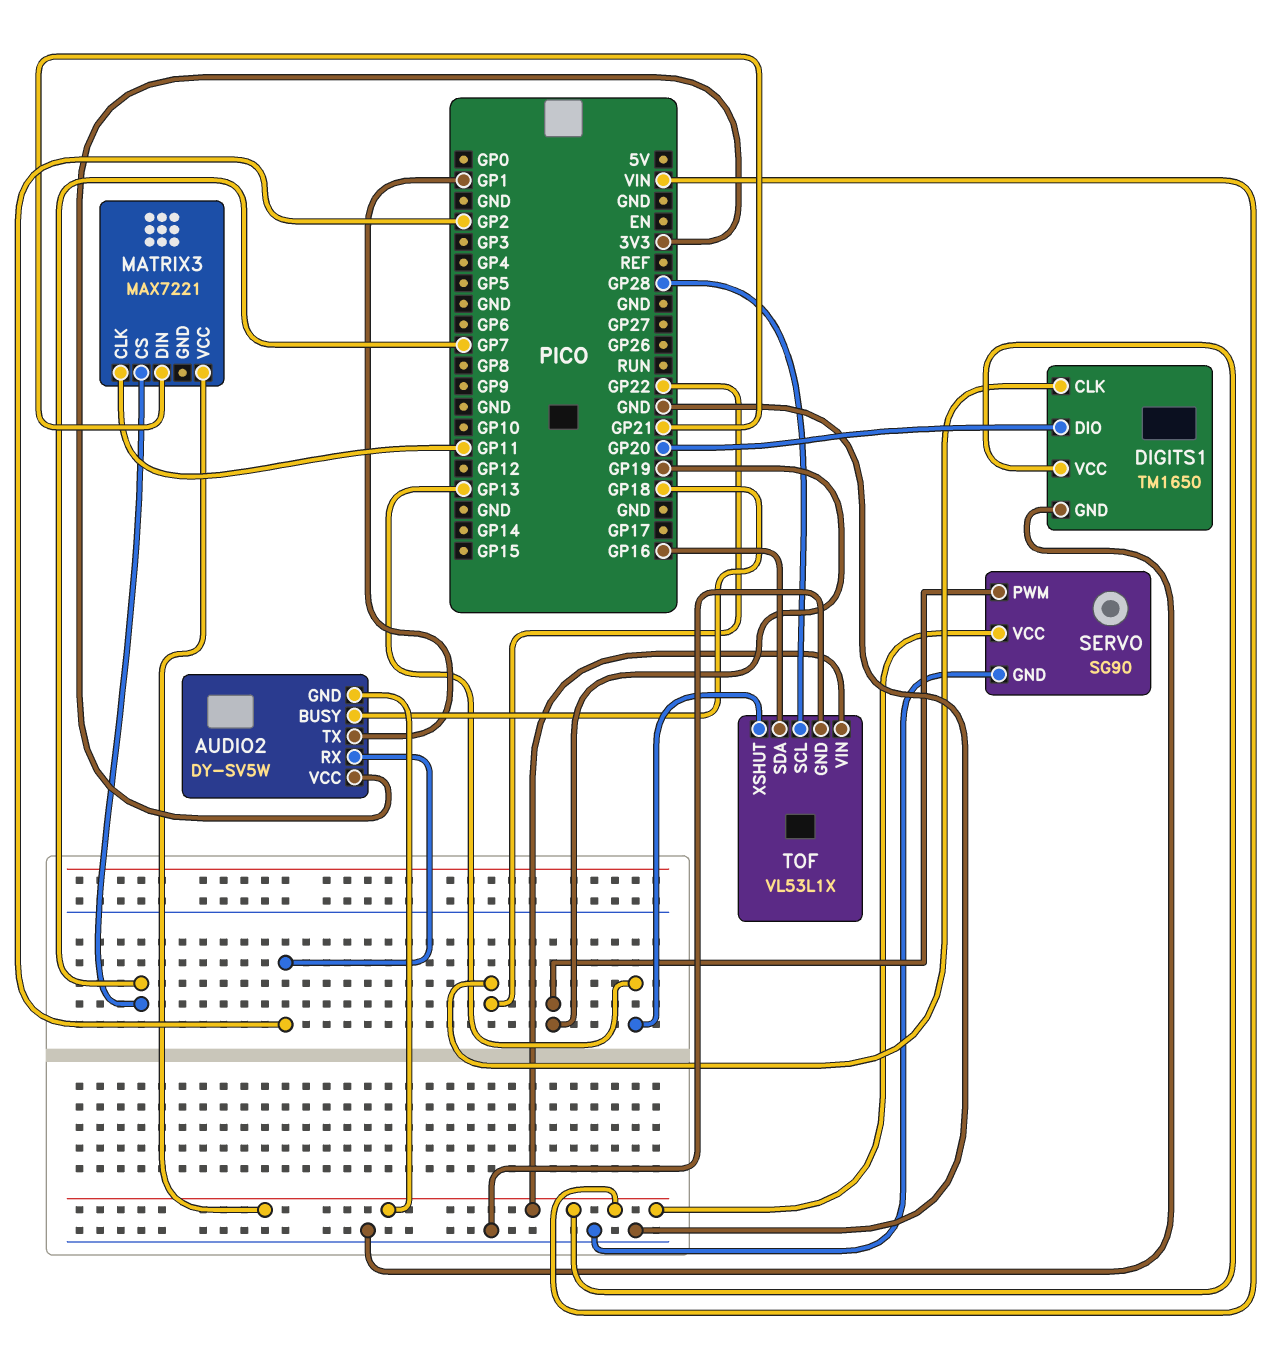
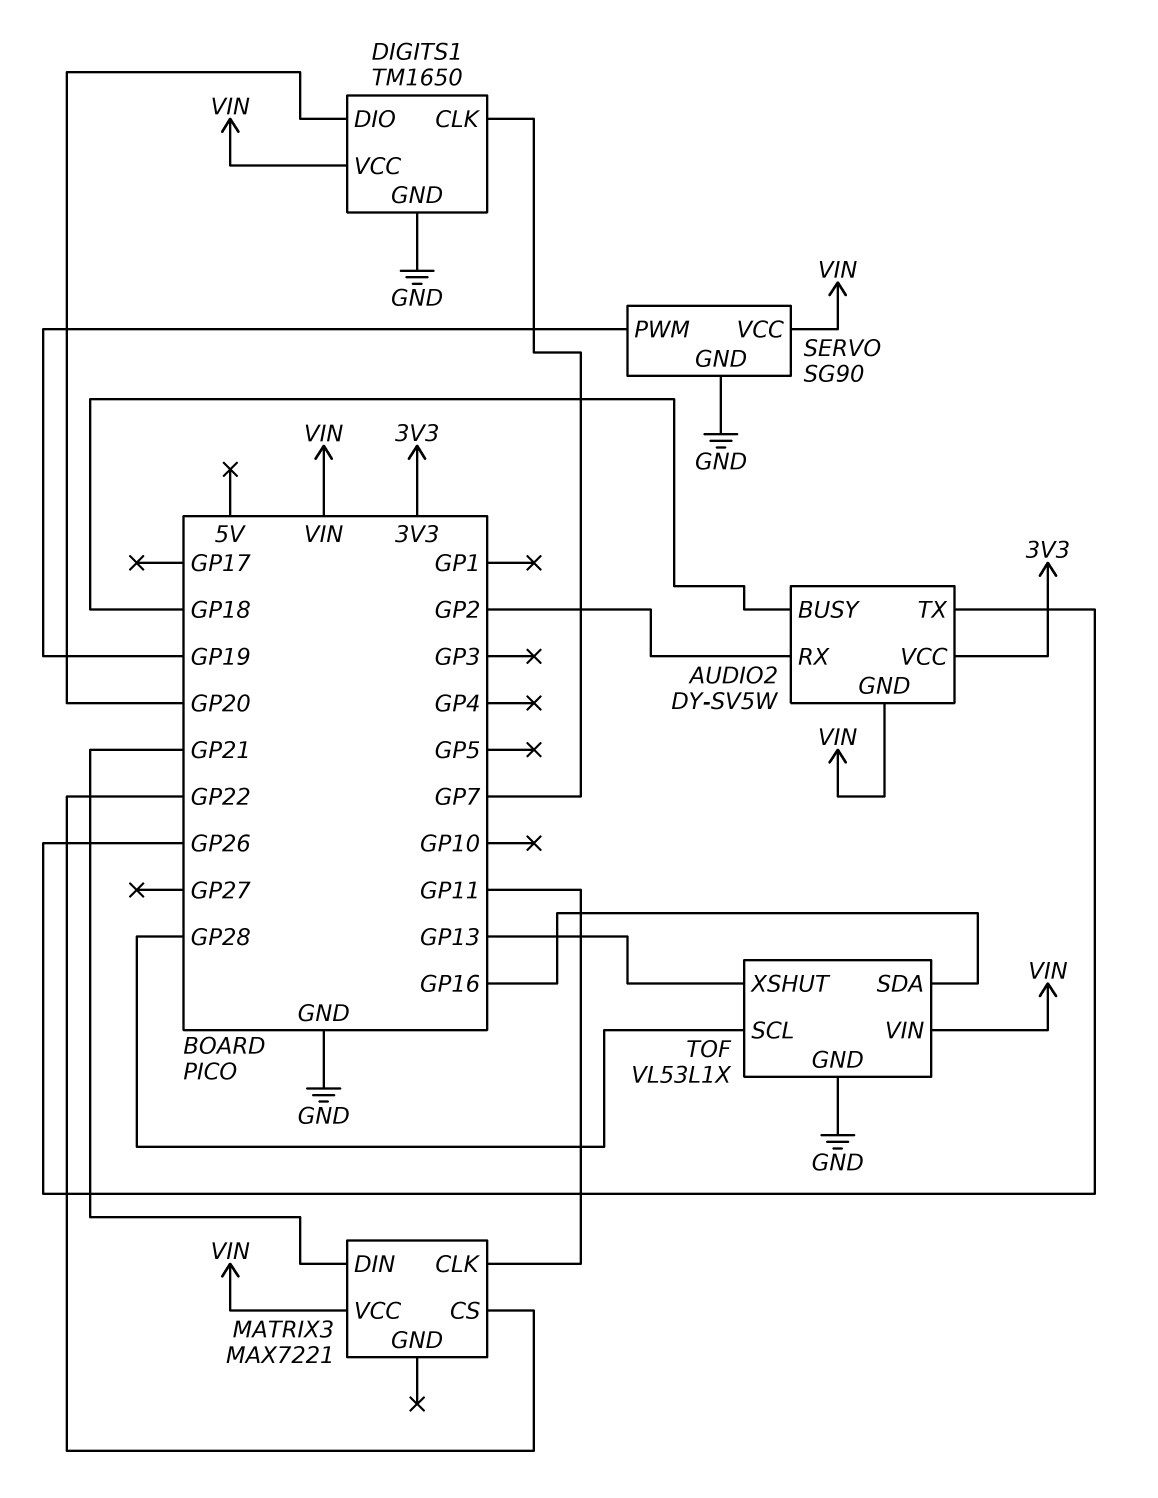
AUDIO2 pin TX: GP1 -> GP26
DIGITS1 pin CLK: GP22 -> GP7
MATRIX3 pin CS: GP7 -> GP22

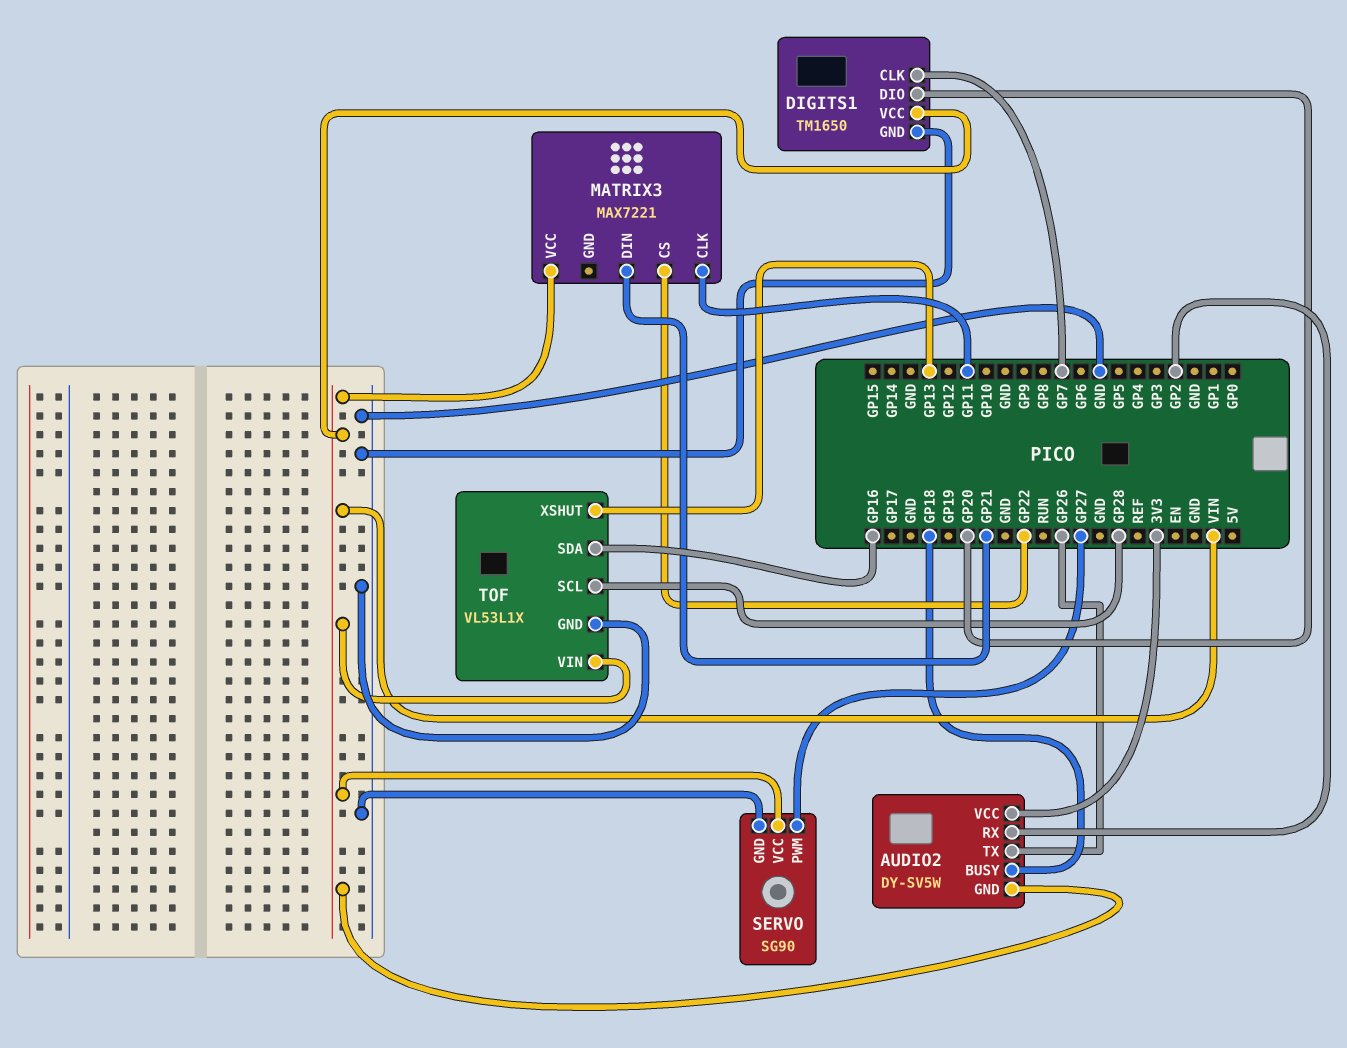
SERVO pin PWM: GP19 -> GP27

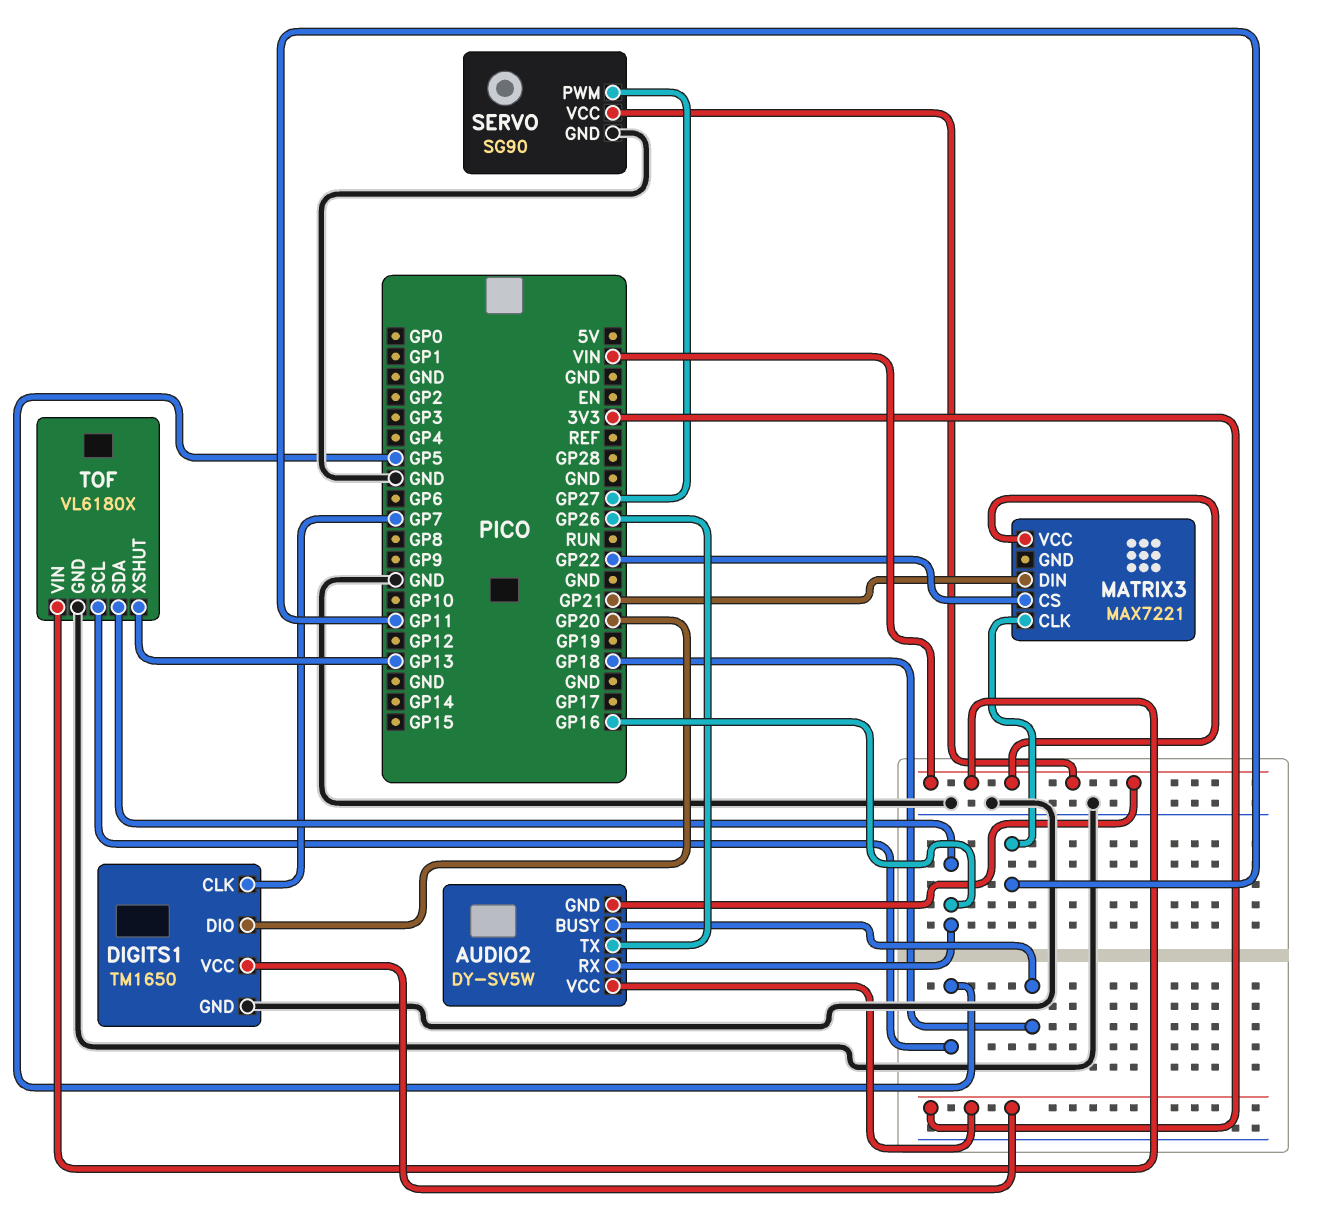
AUDIO2 pin RX: GP2 -> GP16
DIGITS1 pin VCC: VIN -> 3V3
TOF: VL53L1X -> VL6180X
TOF pin SCL: GP28 -> GP5

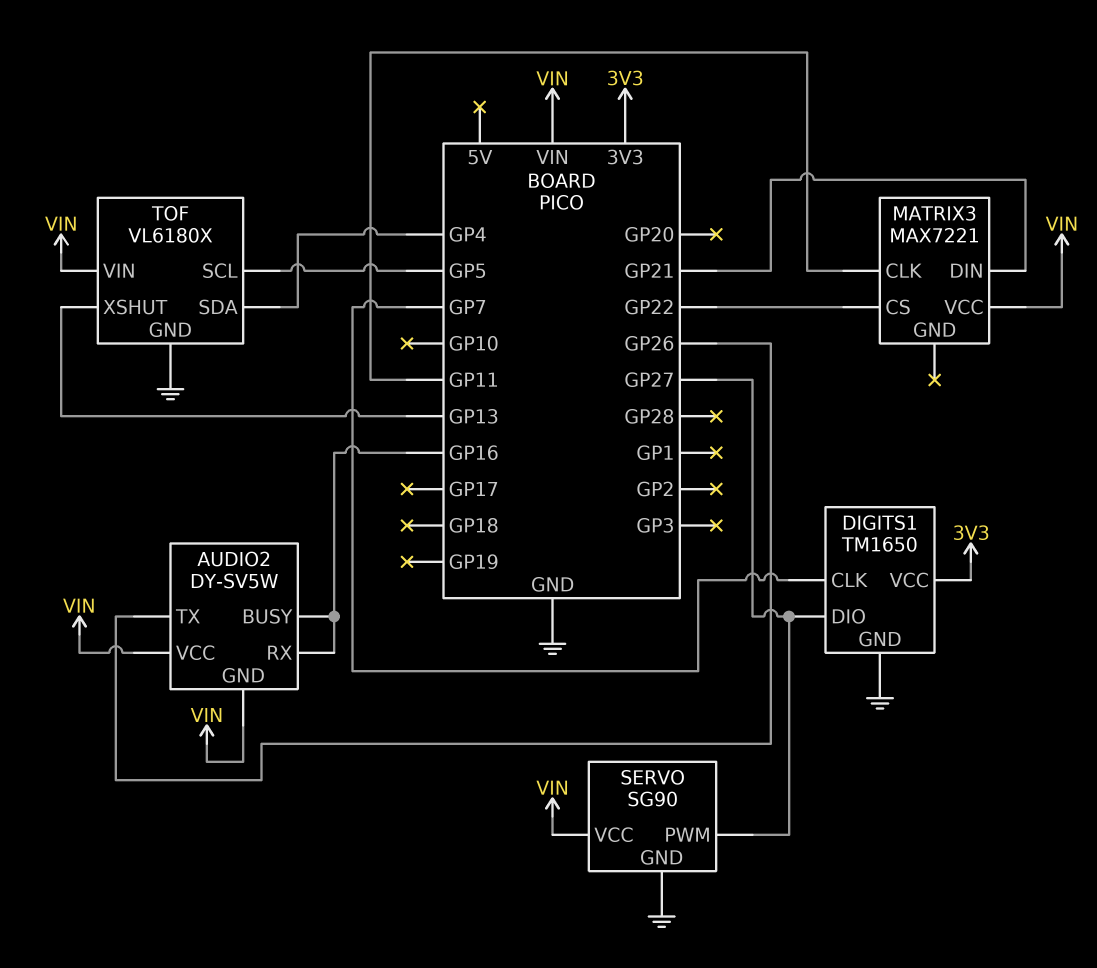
AUDIO2 pin BUSY: GP18 -> GP16
AUDIO2 pin VCC: 3V3 -> VIN
DIGITS1 pin DIO: GP20 -> GP27
TOF pin SDA: GP16 -> GP4

